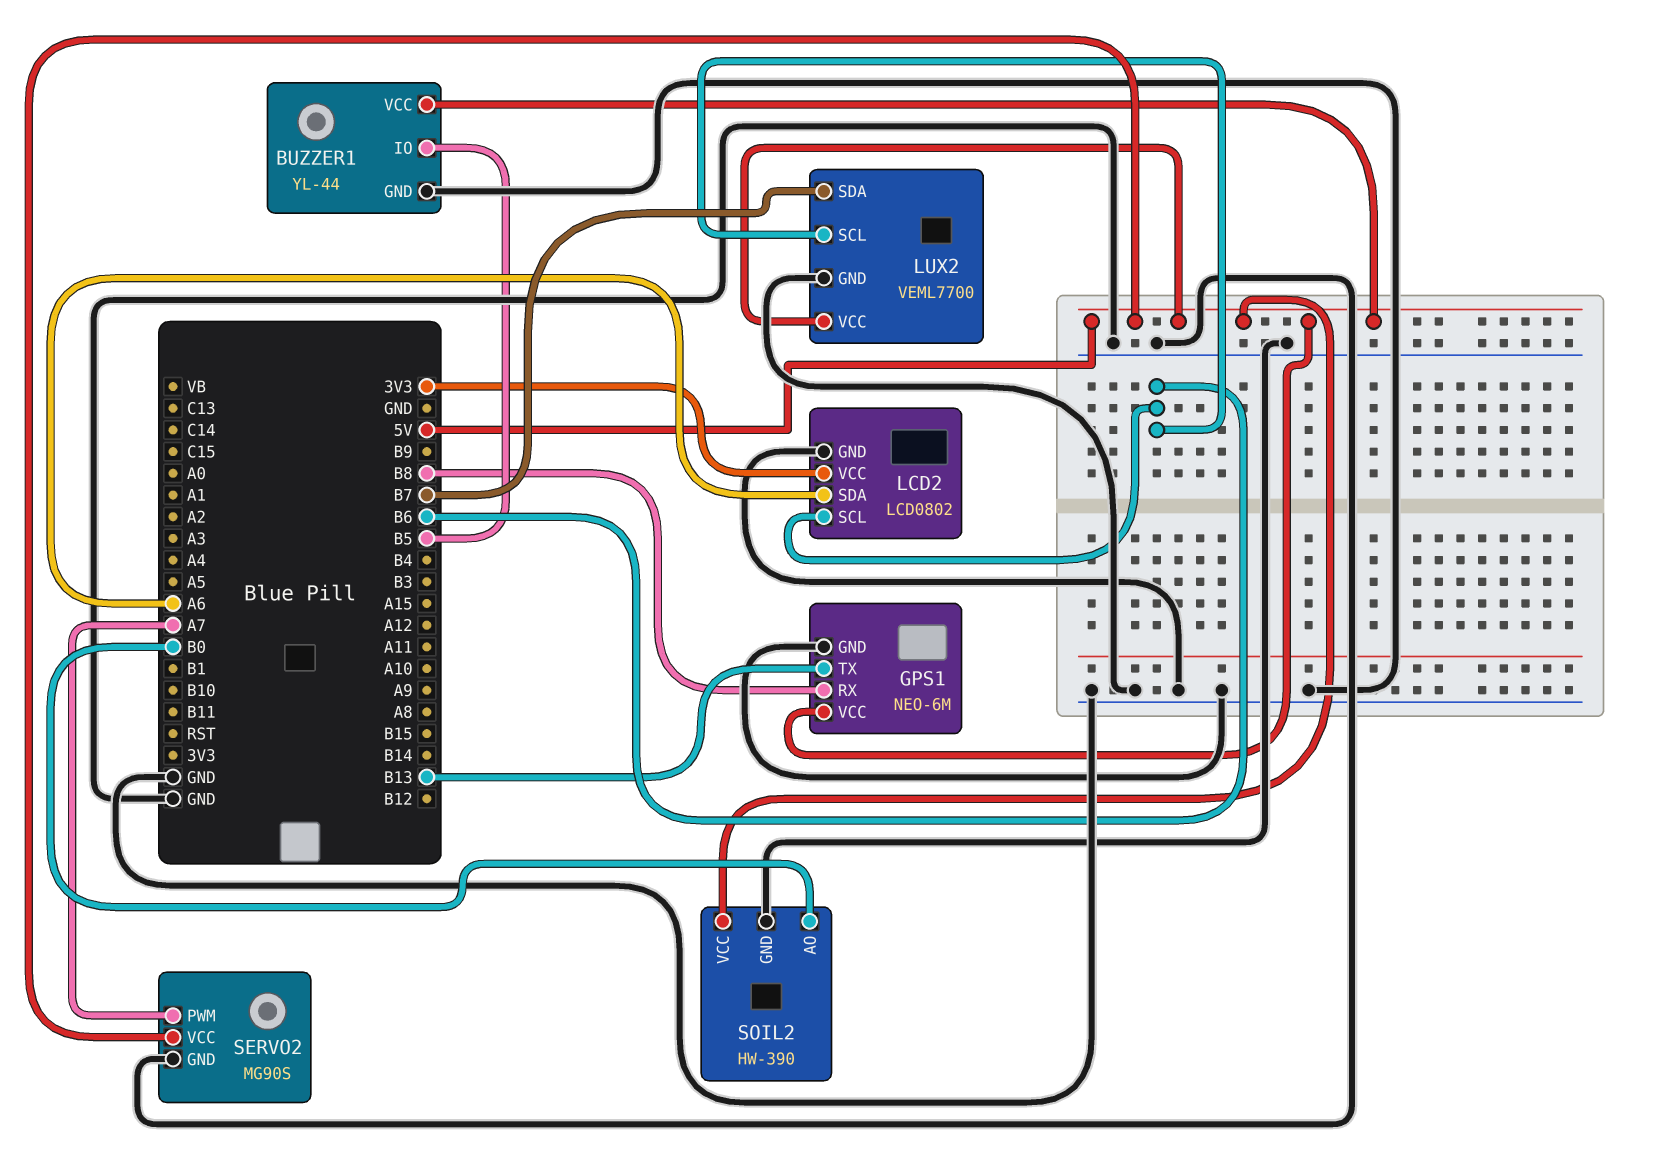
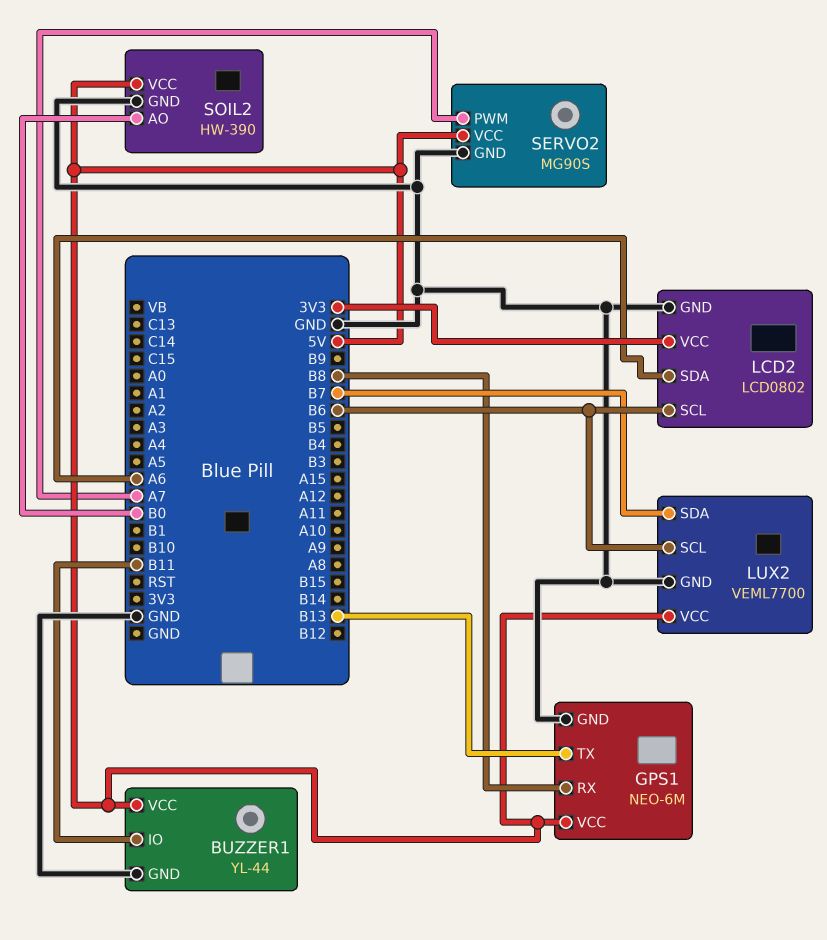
BUZZER1 pin IO: B5 -> B11

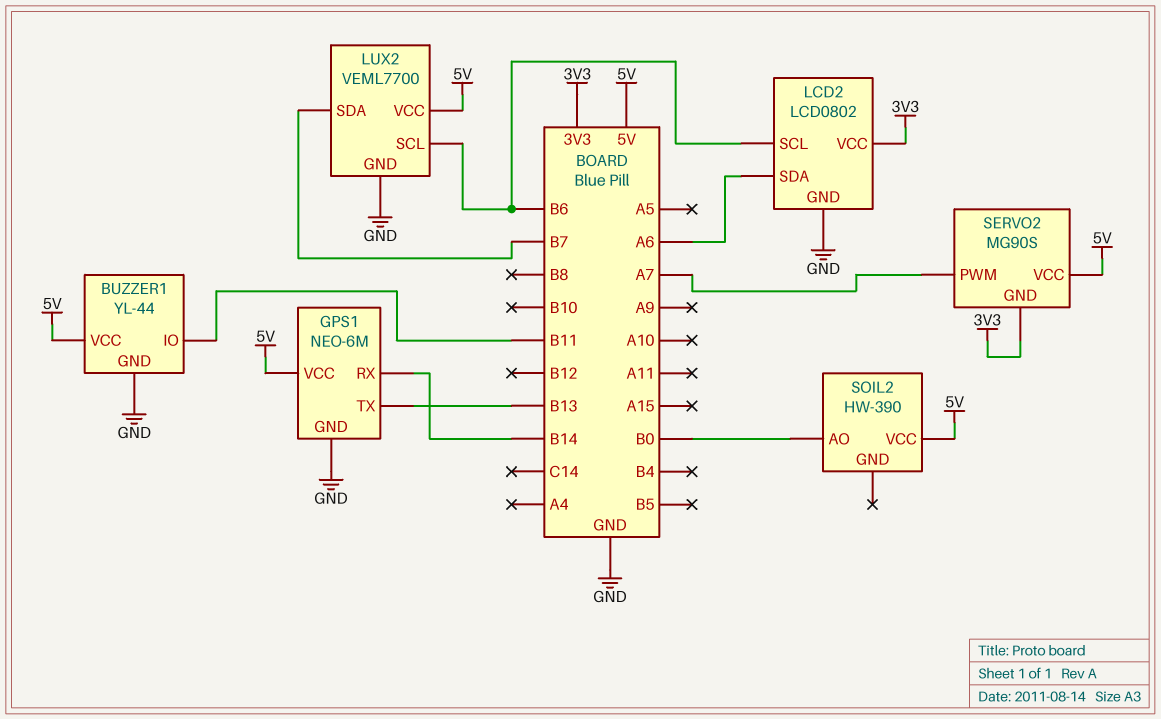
GPS1 pin RX: B8 -> B14
SERVO2 pin GND: GND -> 3V3
SOIL2 pin GND: GND -> none

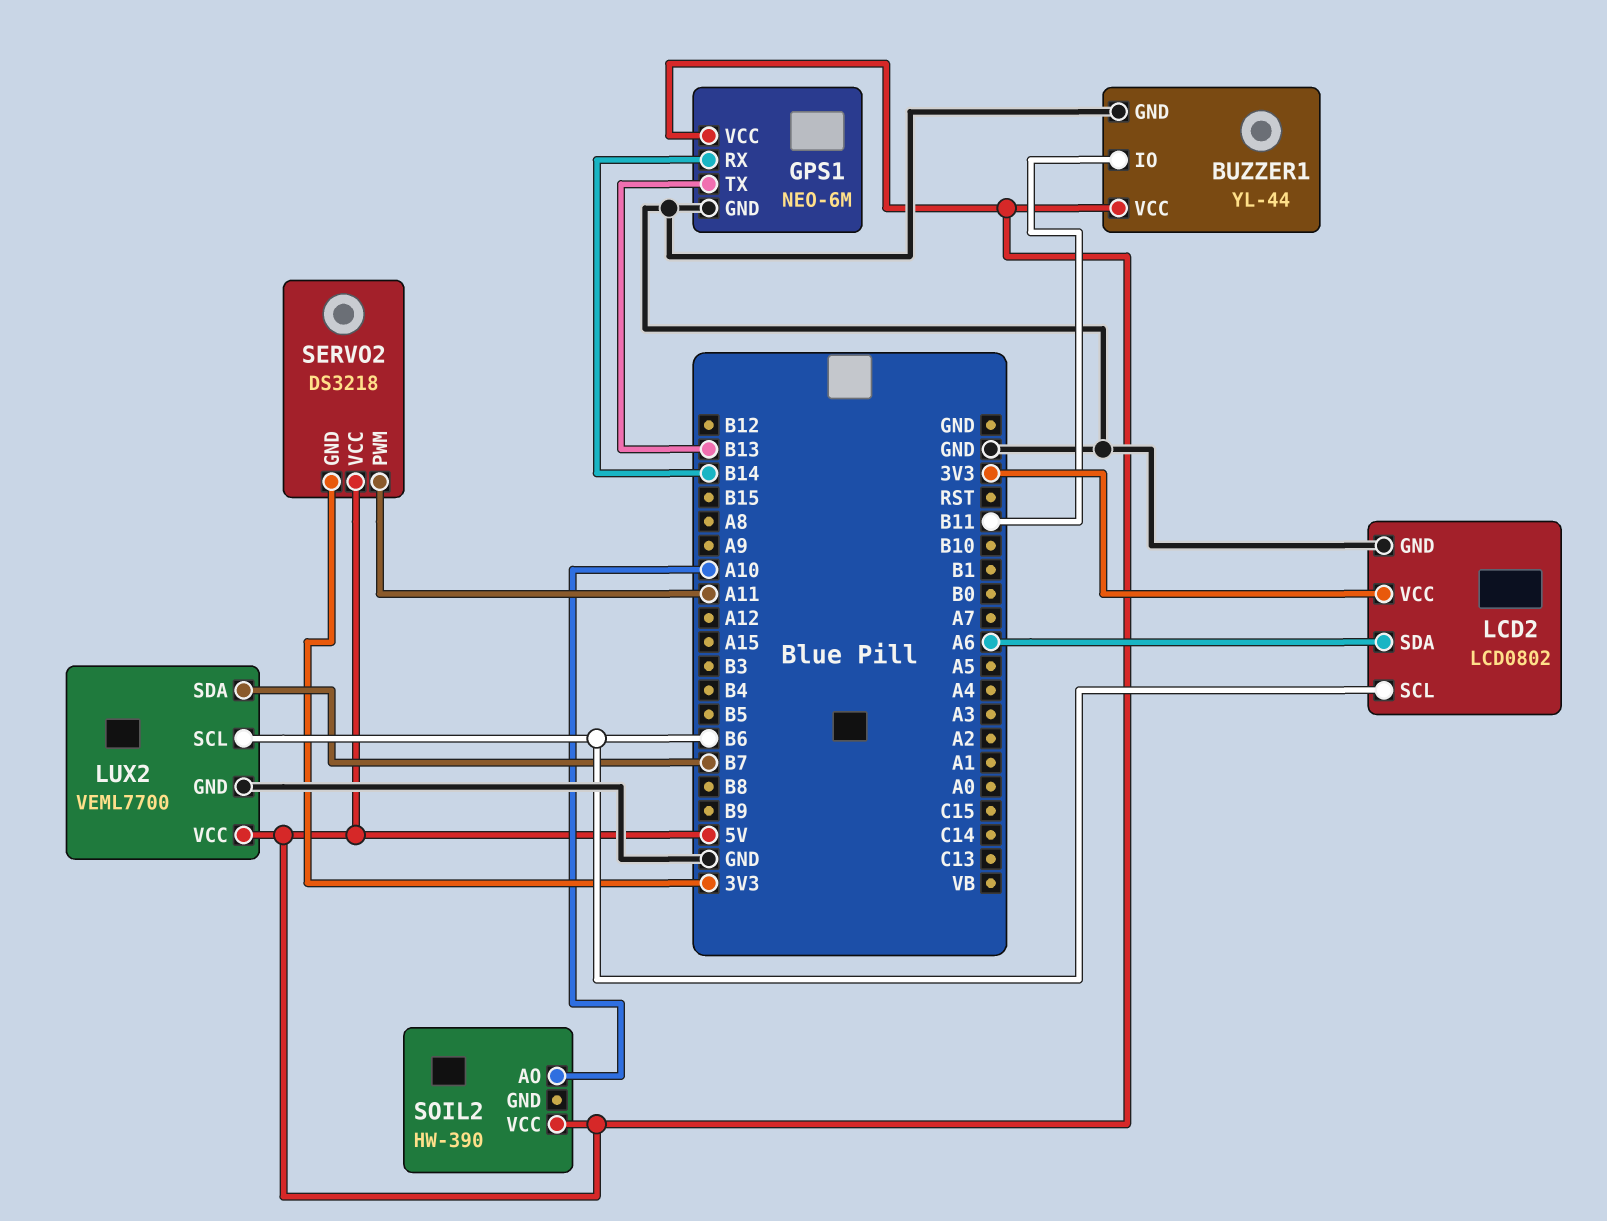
SERVO2: MG90S -> DS3218
SERVO2 pin PWM: A7 -> A11
SOIL2 pin AO: B0 -> A10

